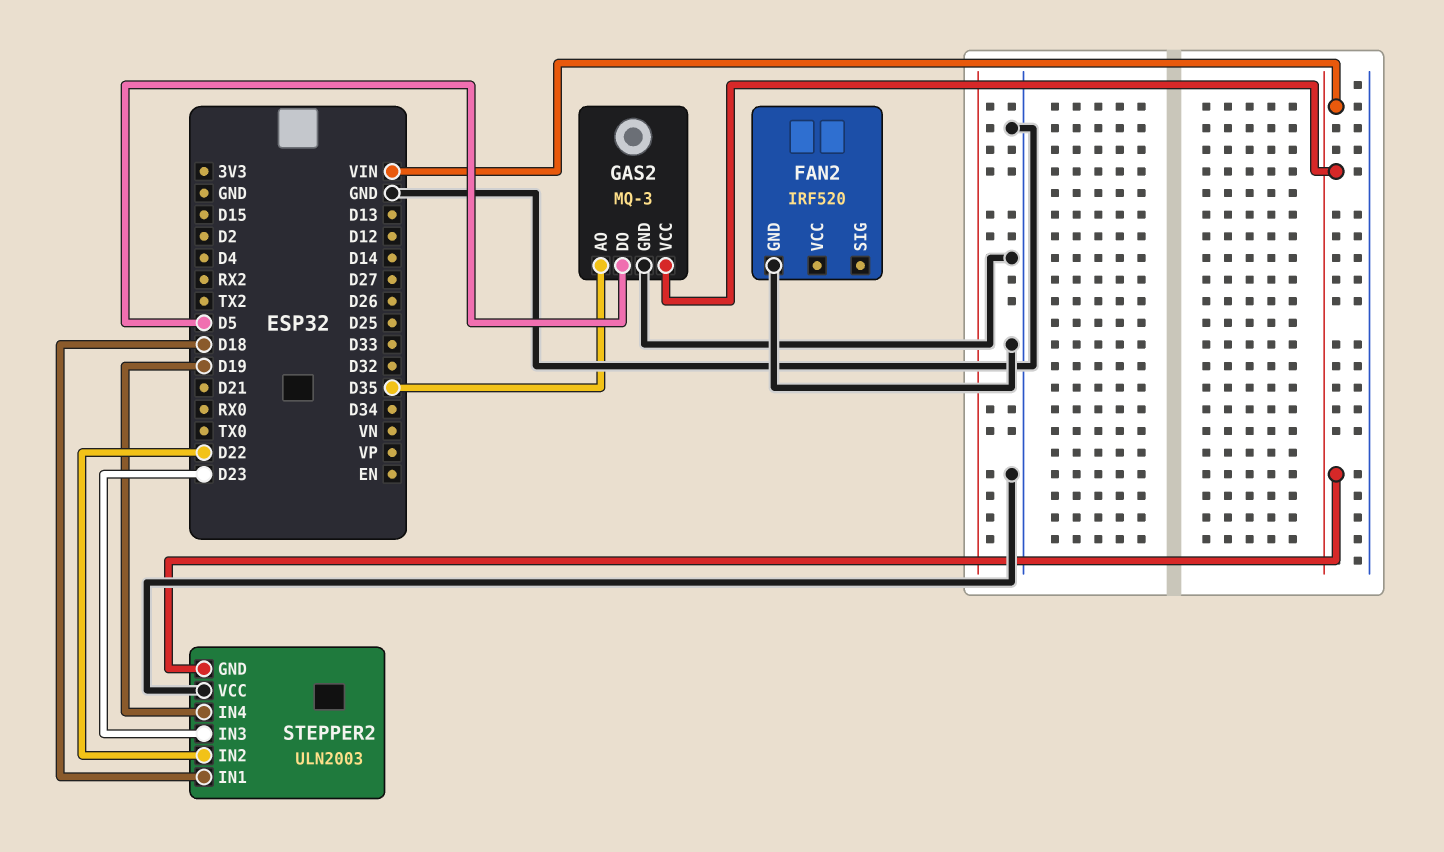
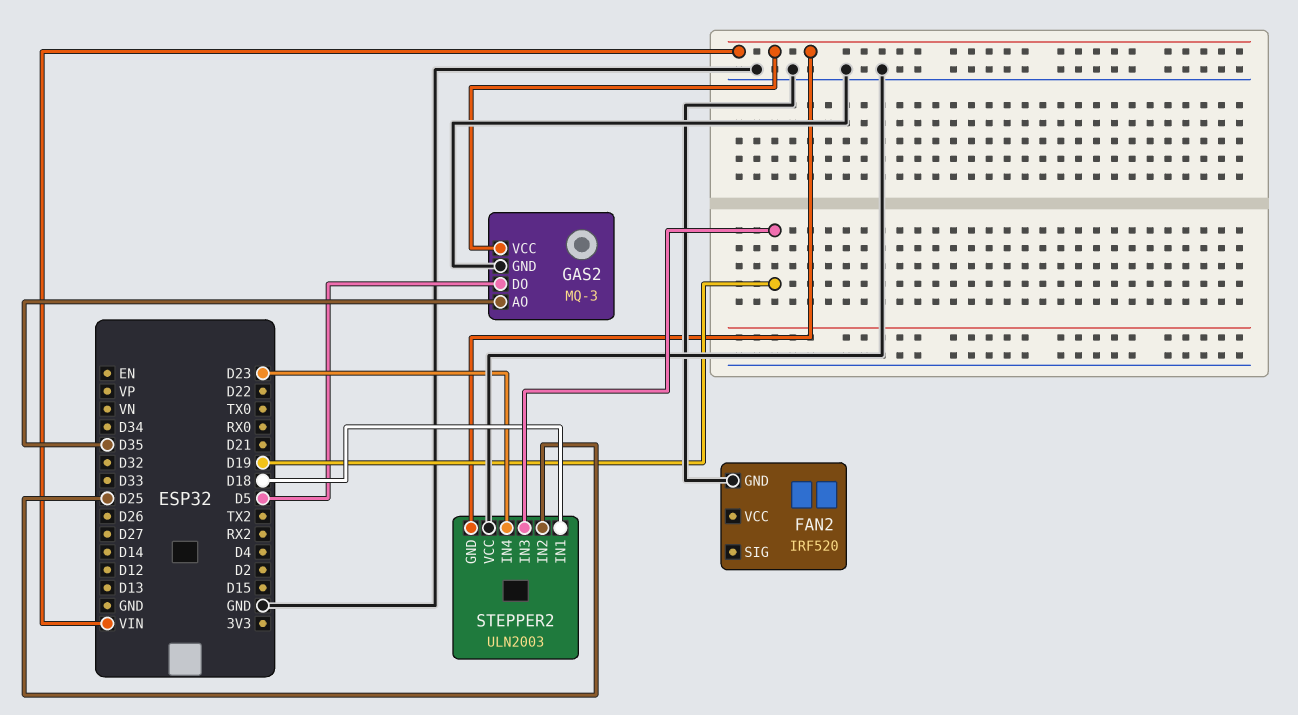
STEPPER2 pin IN2: D22 -> D25
STEPPER2 pin IN3: D23 -> D19
STEPPER2 pin IN4: D19 -> D23

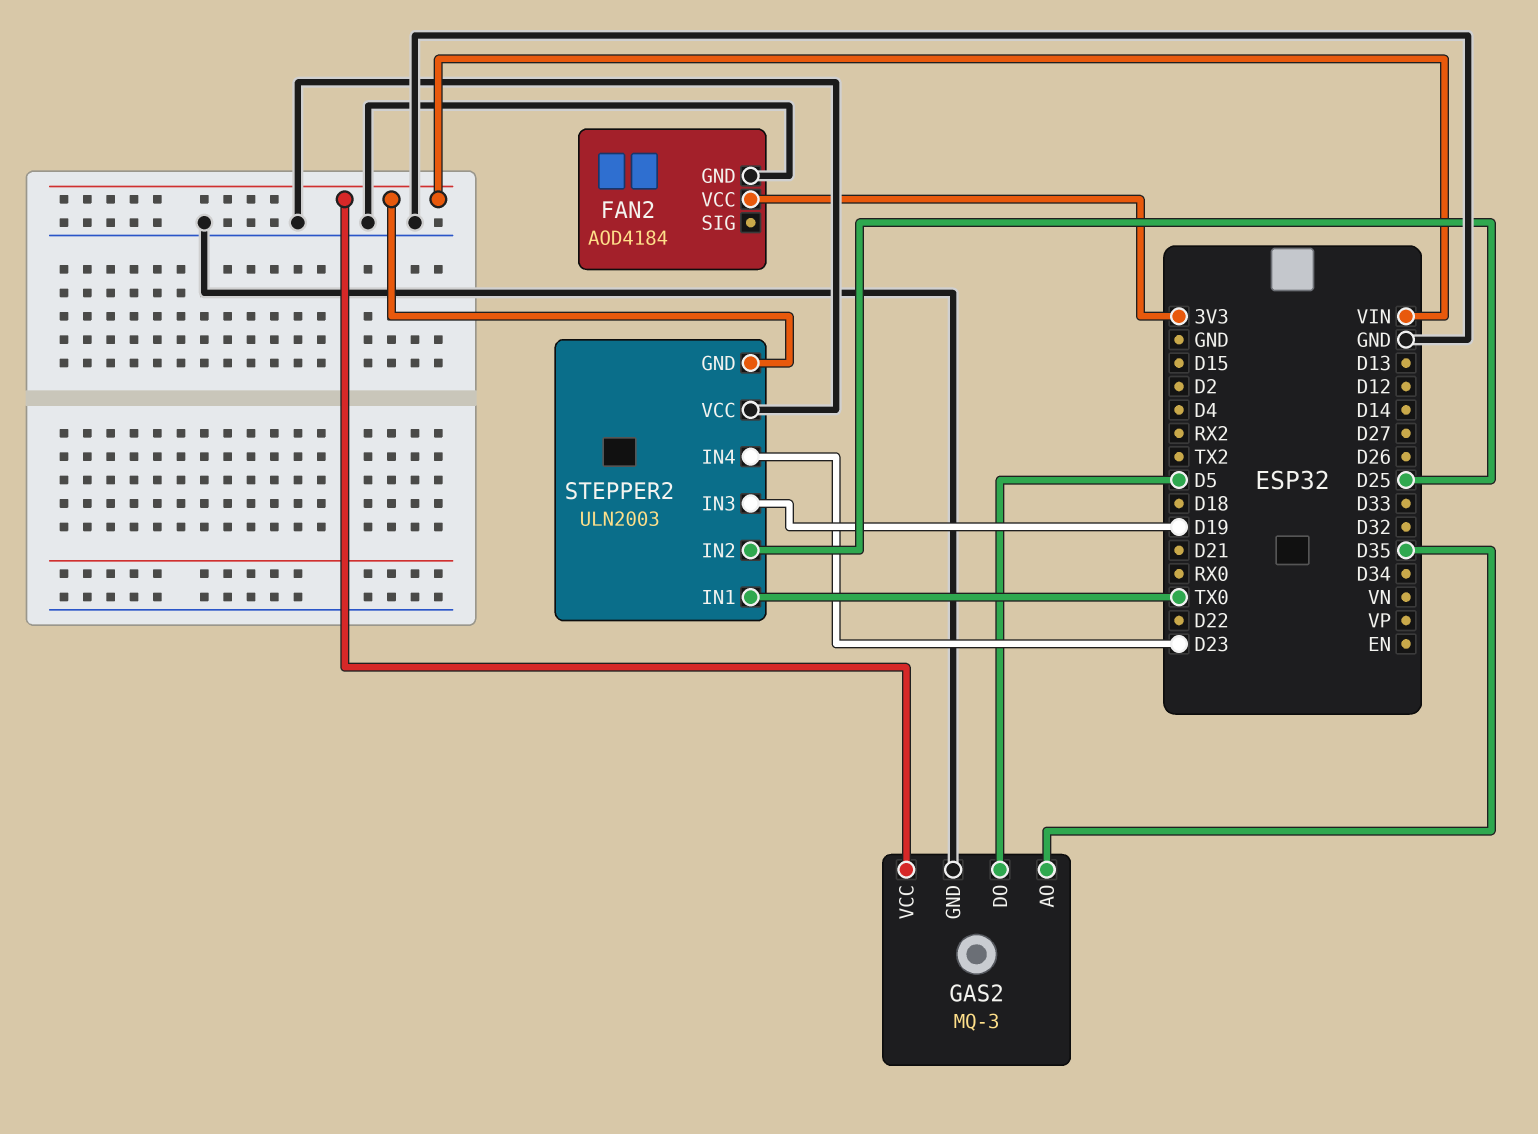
FAN2: IRF520 -> AOD4184
FAN2 pin VCC: none -> 3V3
STEPPER2 pin IN1: D18 -> TX0

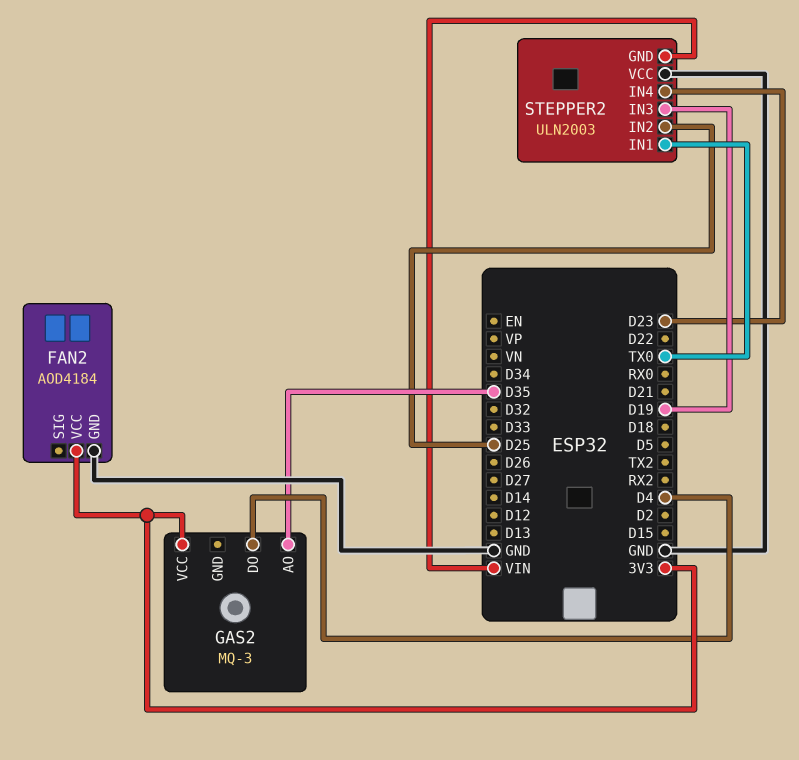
GAS2 pin DO: D5 -> D4
GAS2 pin GND: GND -> none
GAS2 pin VCC: VIN -> 3V3

